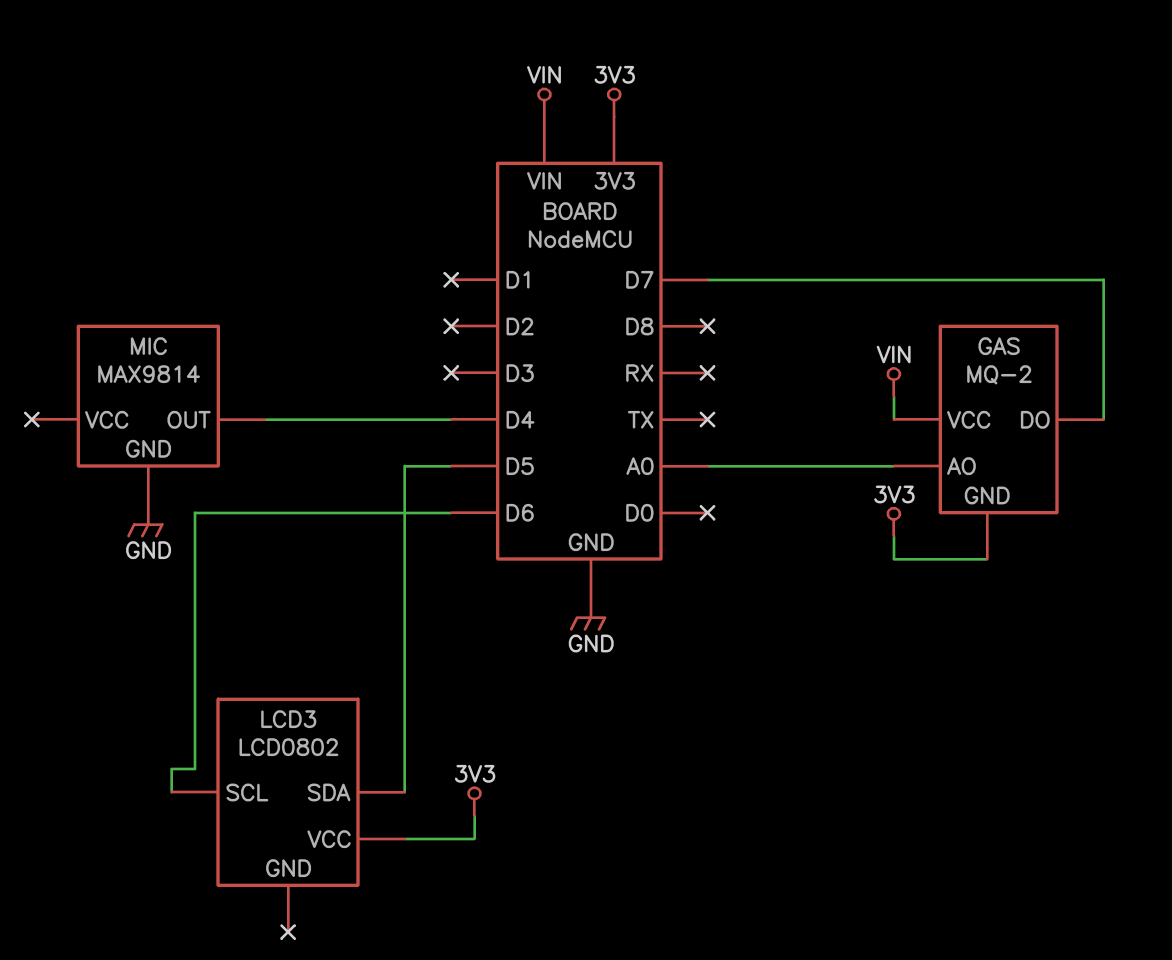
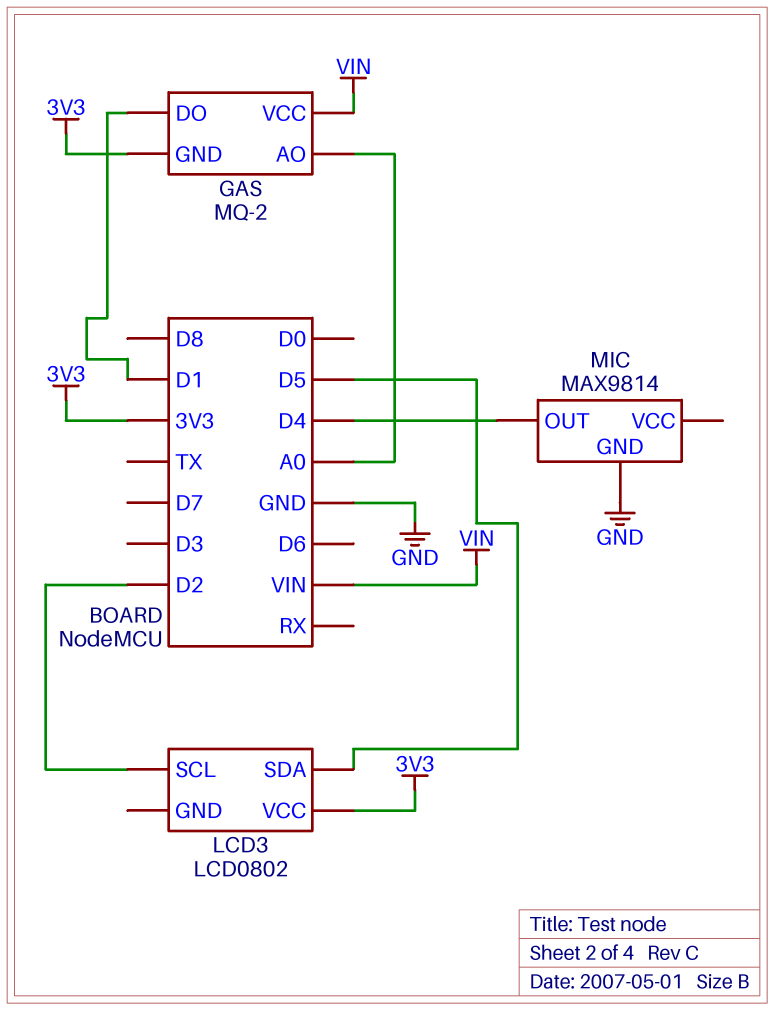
GAS pin DO: D7 -> D1
LCD3 pin SCL: D6 -> D2

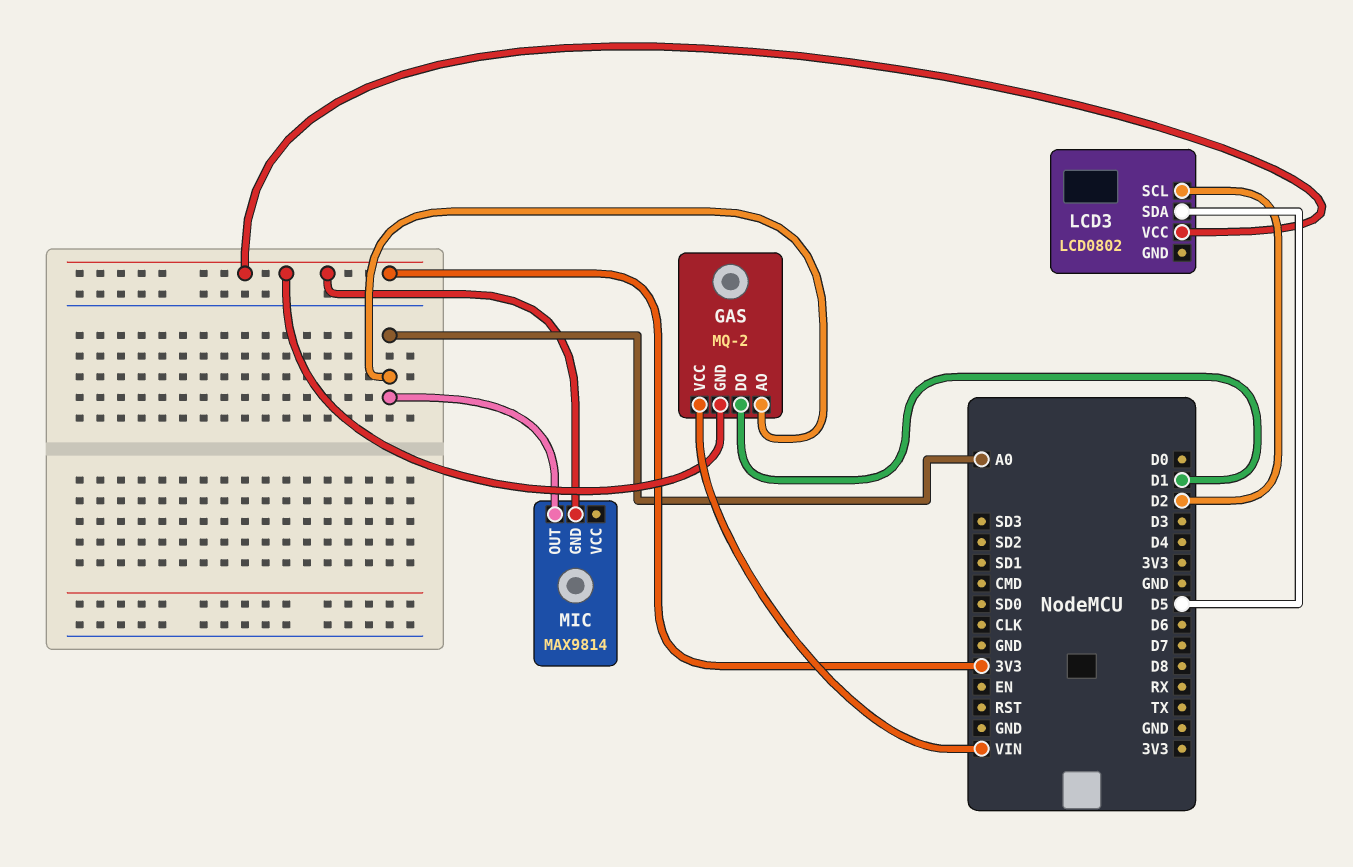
MIC pin GND: GND -> 3V3
MIC pin OUT: D4 -> A0

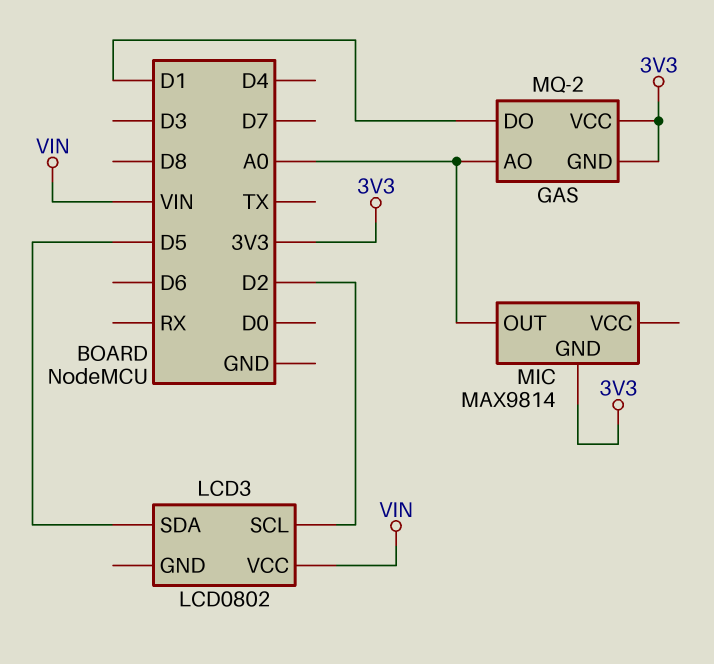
GAS pin VCC: VIN -> 3V3
LCD3 pin VCC: 3V3 -> VIN

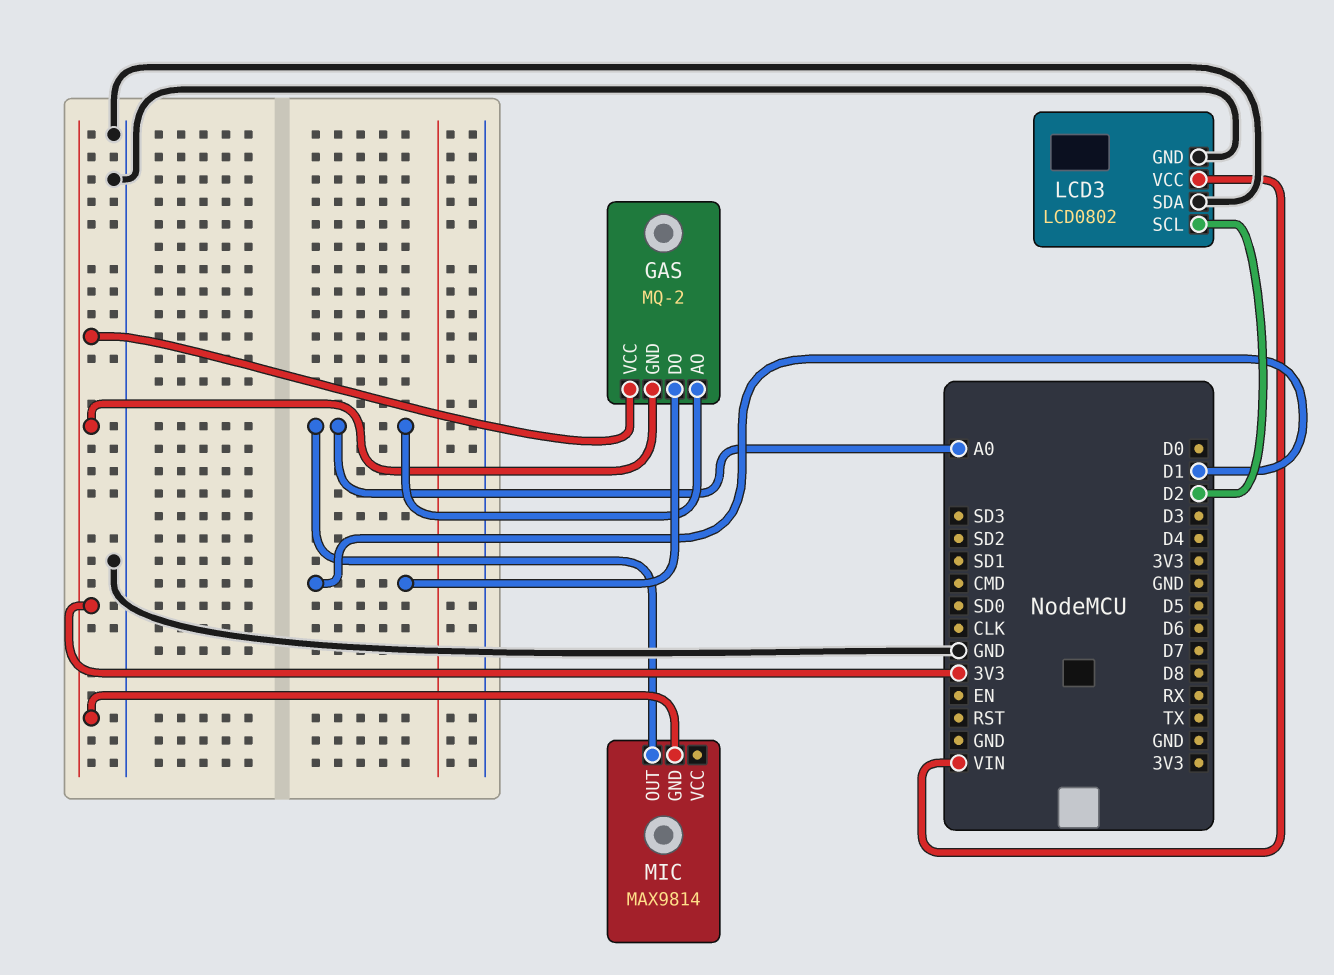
LCD3 pin GND: none -> GND
LCD3 pin SDA: D5 -> GND

